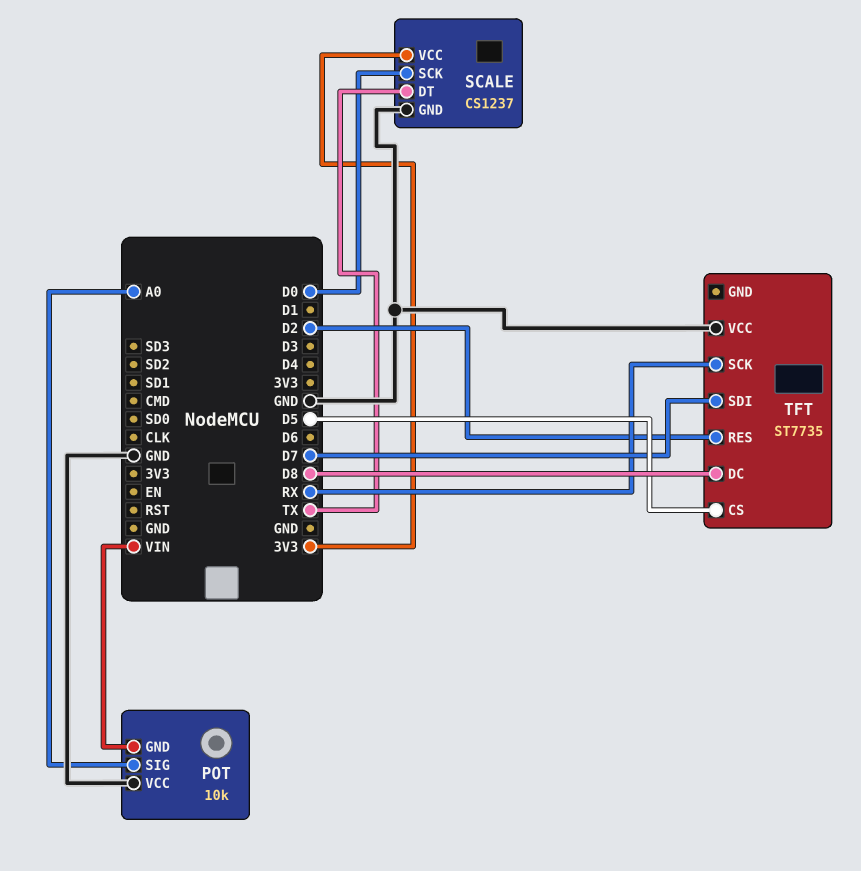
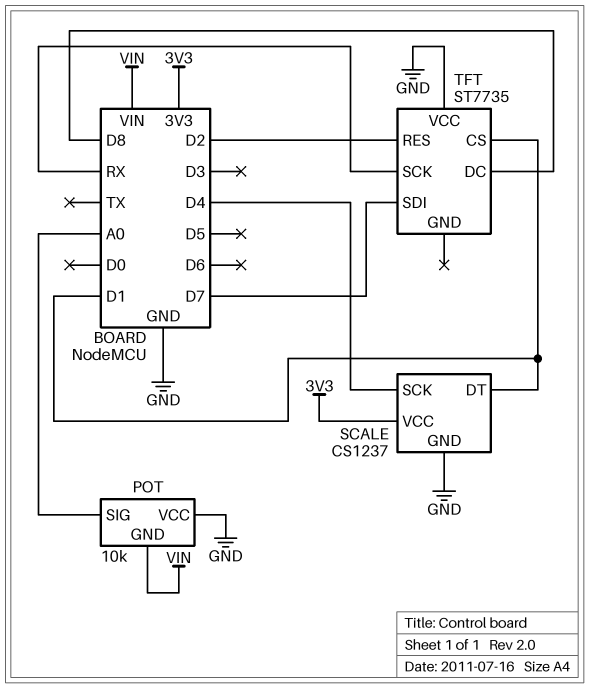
SCALE pin DT: TX -> D1
SCALE pin SCK: D0 -> D4
TFT pin CS: D5 -> D1

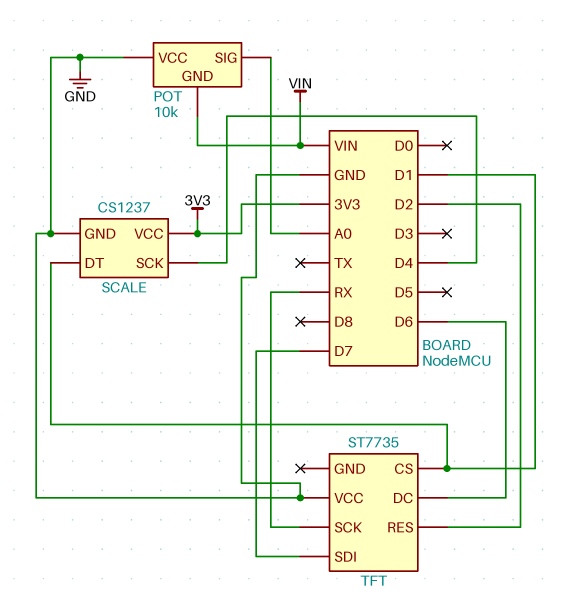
TFT pin DC: D8 -> D6

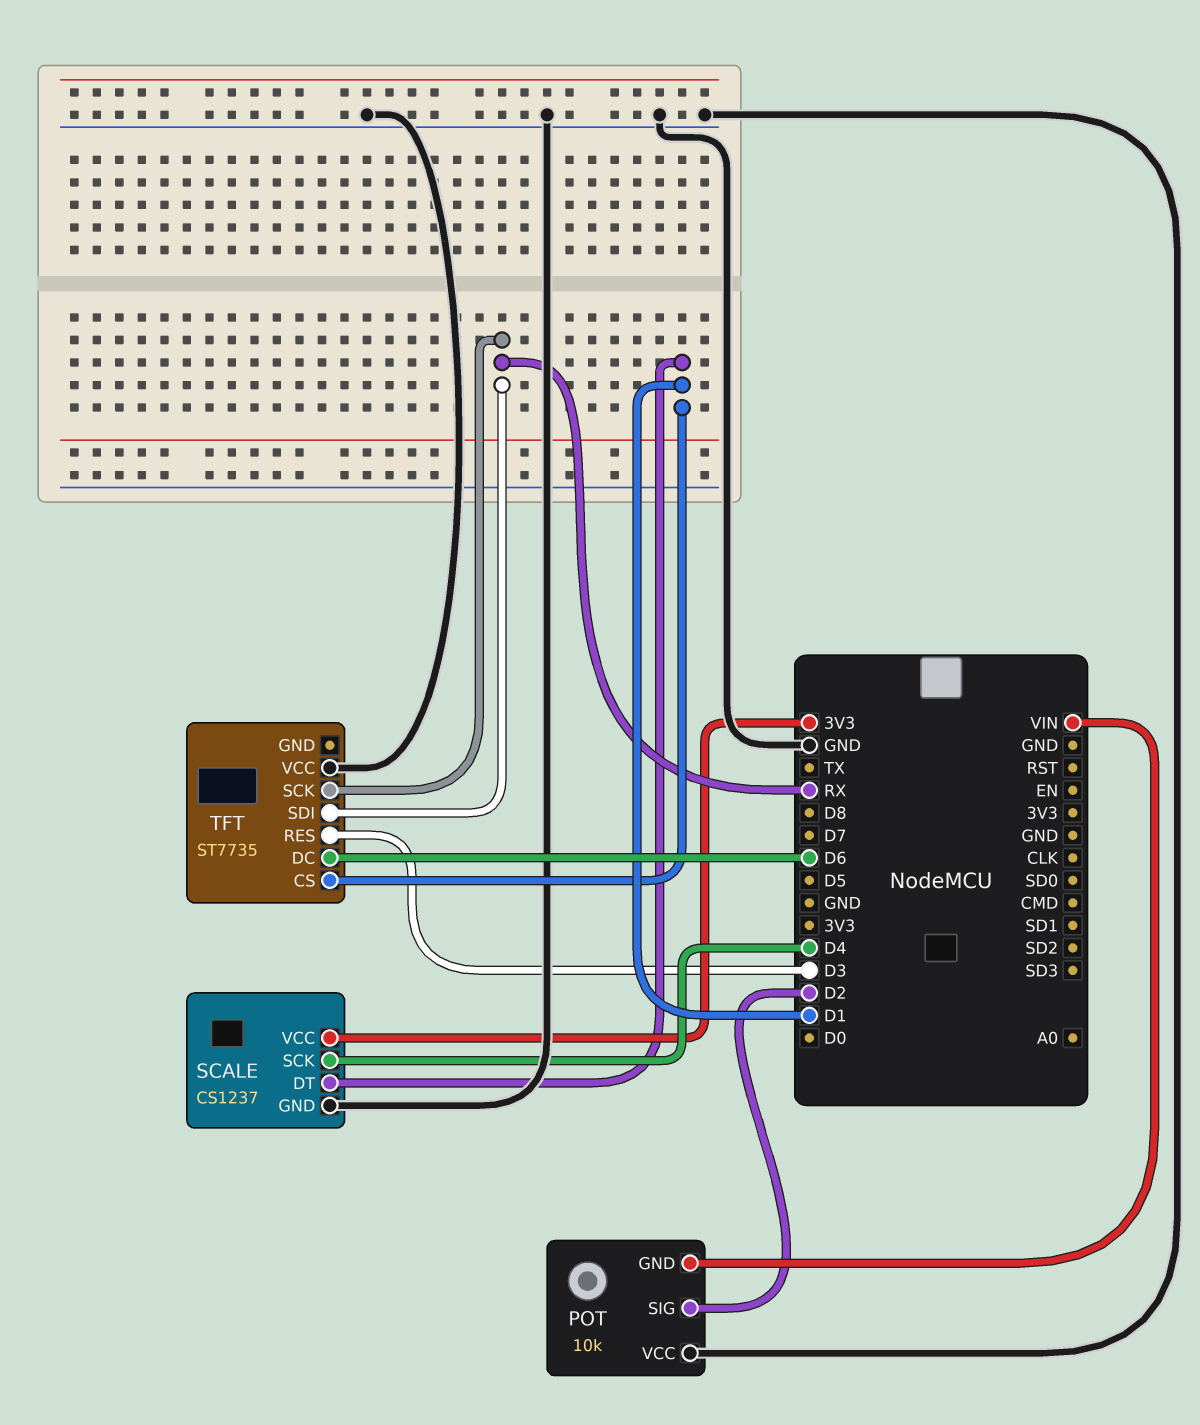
POT pin SIG: A0 -> D2
TFT pin RES: D2 -> D3
TFT pin SDI: D7 -> RX

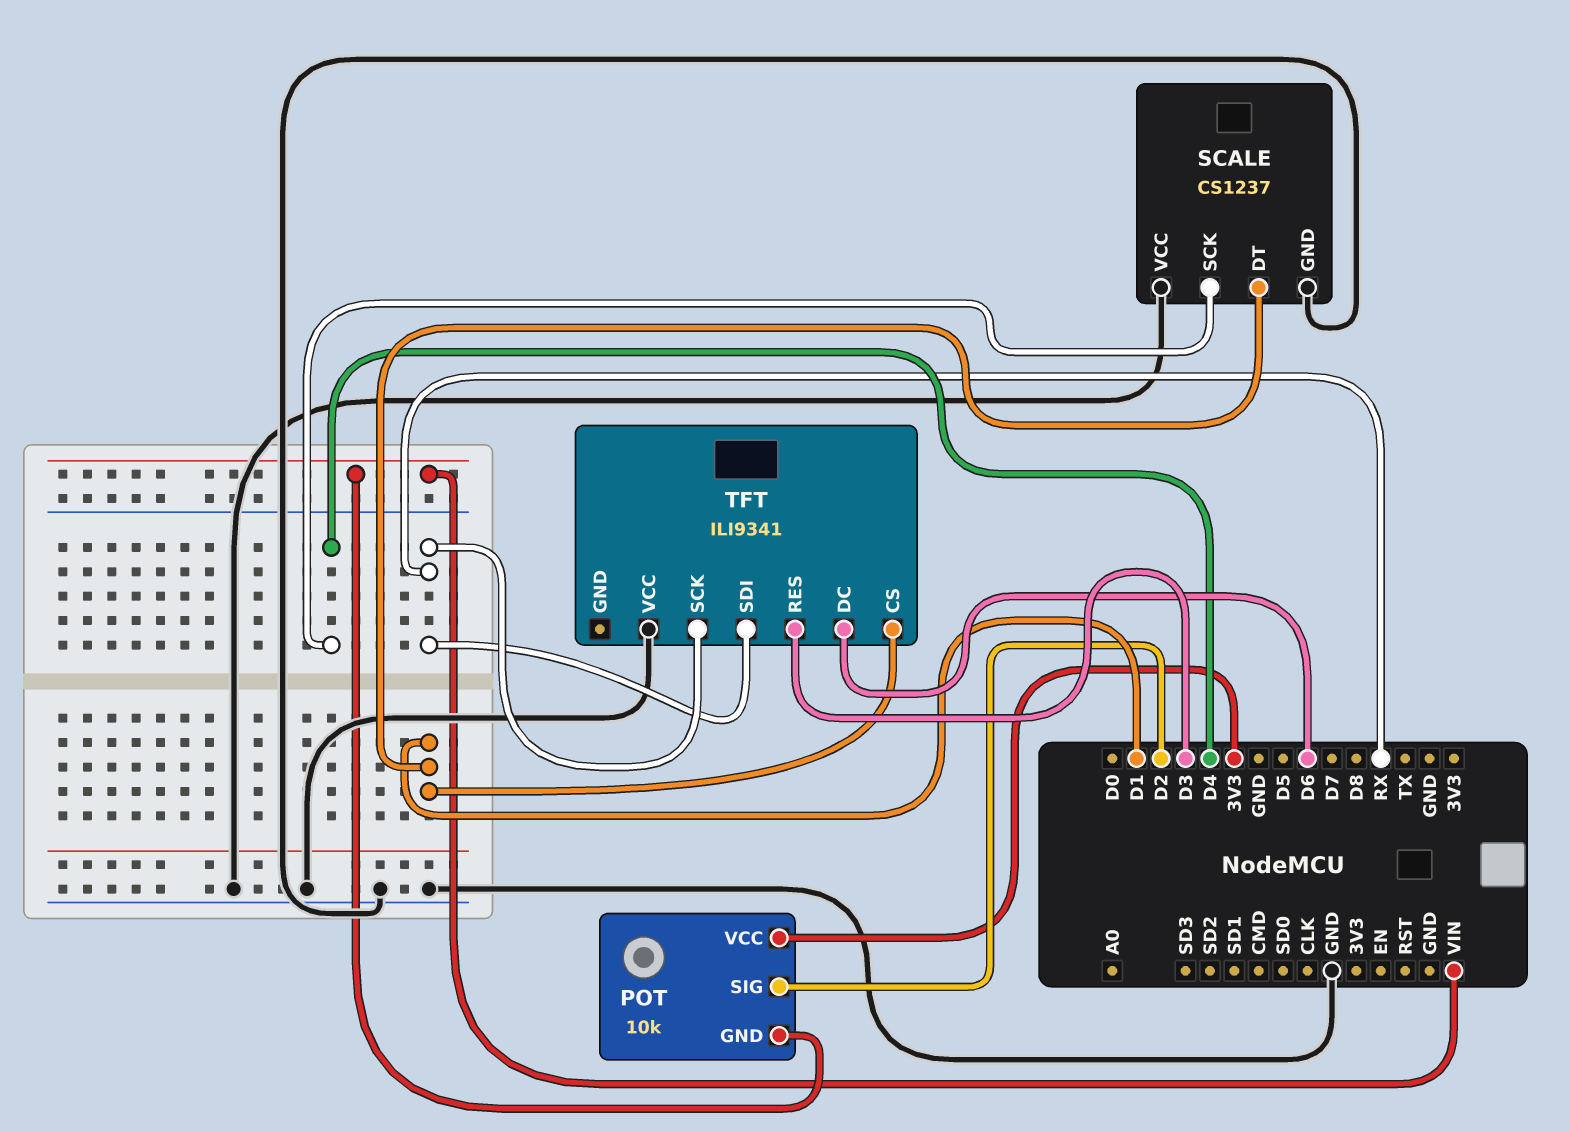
POT pin VCC: GND -> 3V3
SCALE pin VCC: 3V3 -> GND
TFT: ST7735 -> ILI9341

